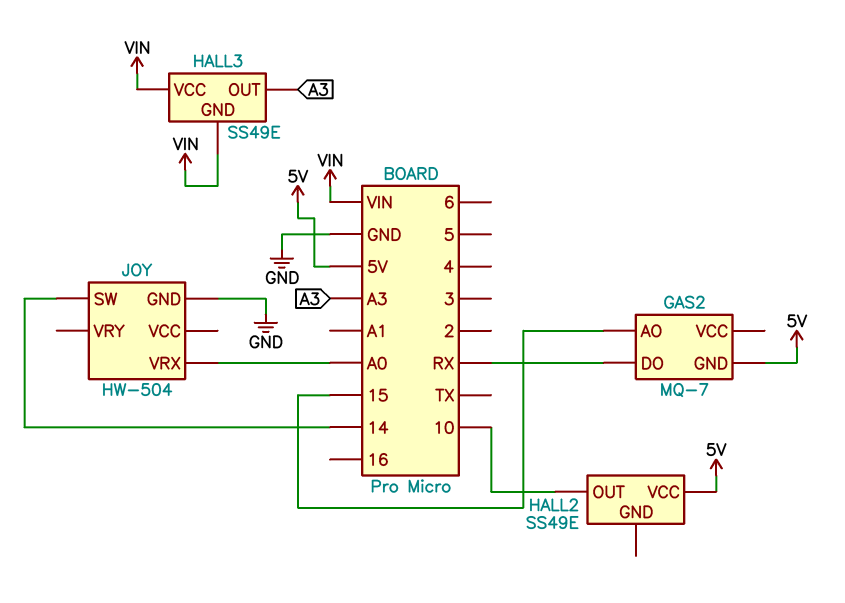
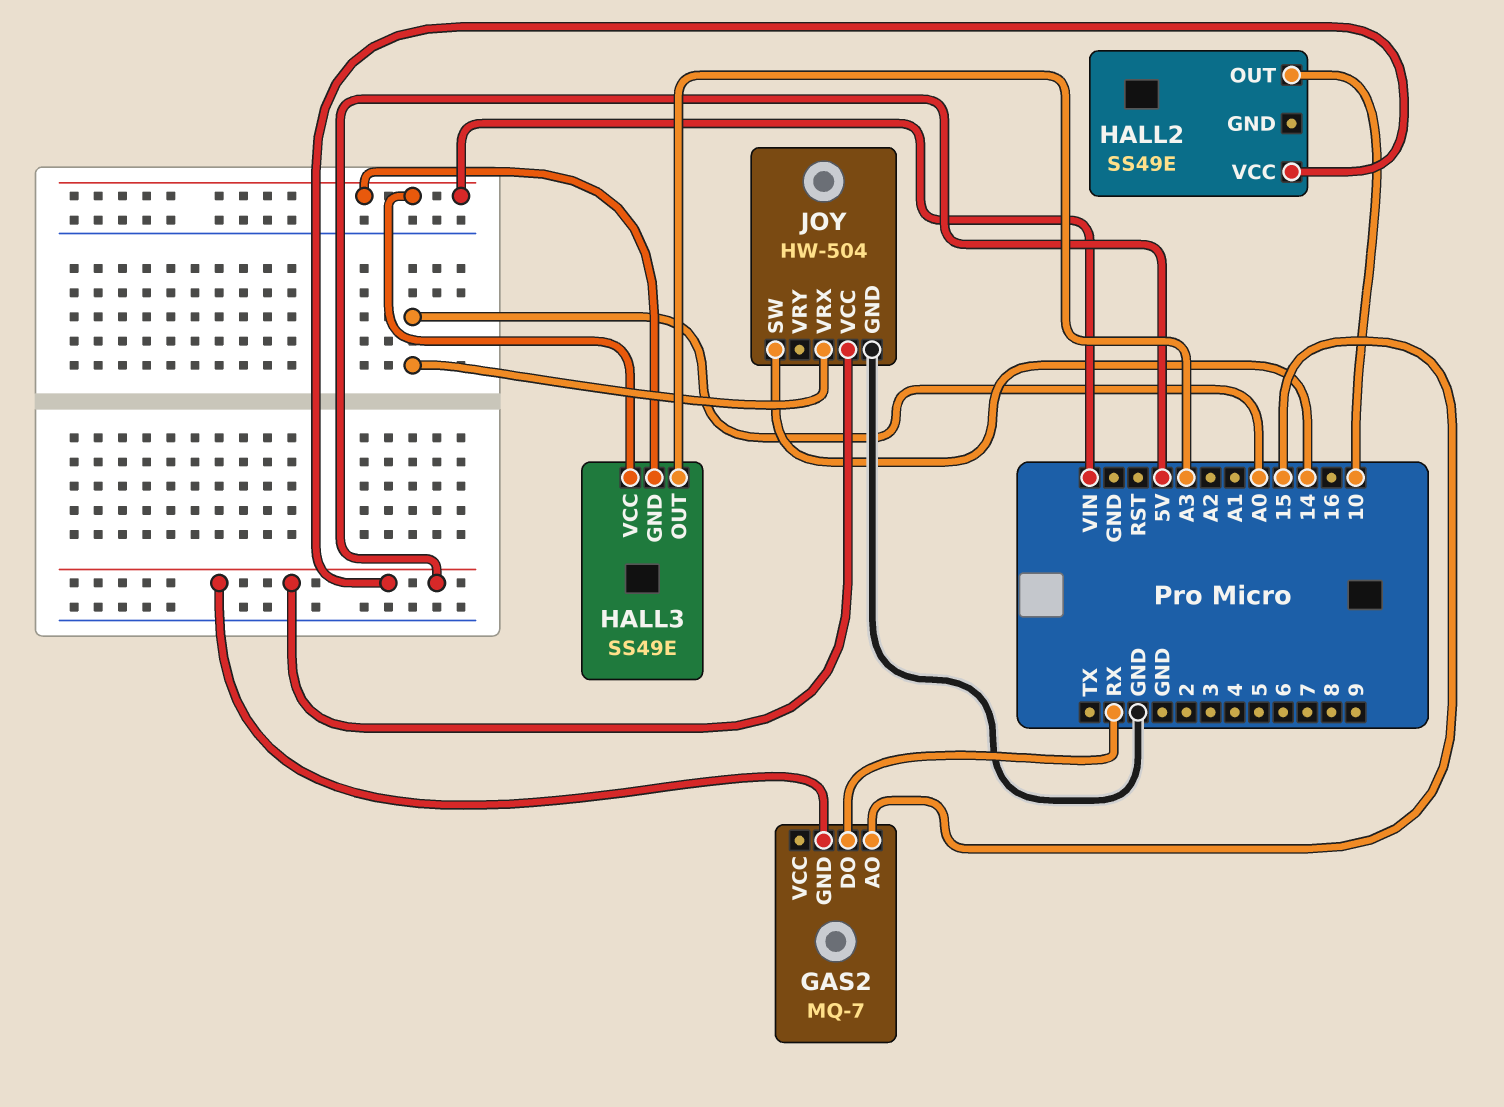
JOY pin VCC: none -> 5V

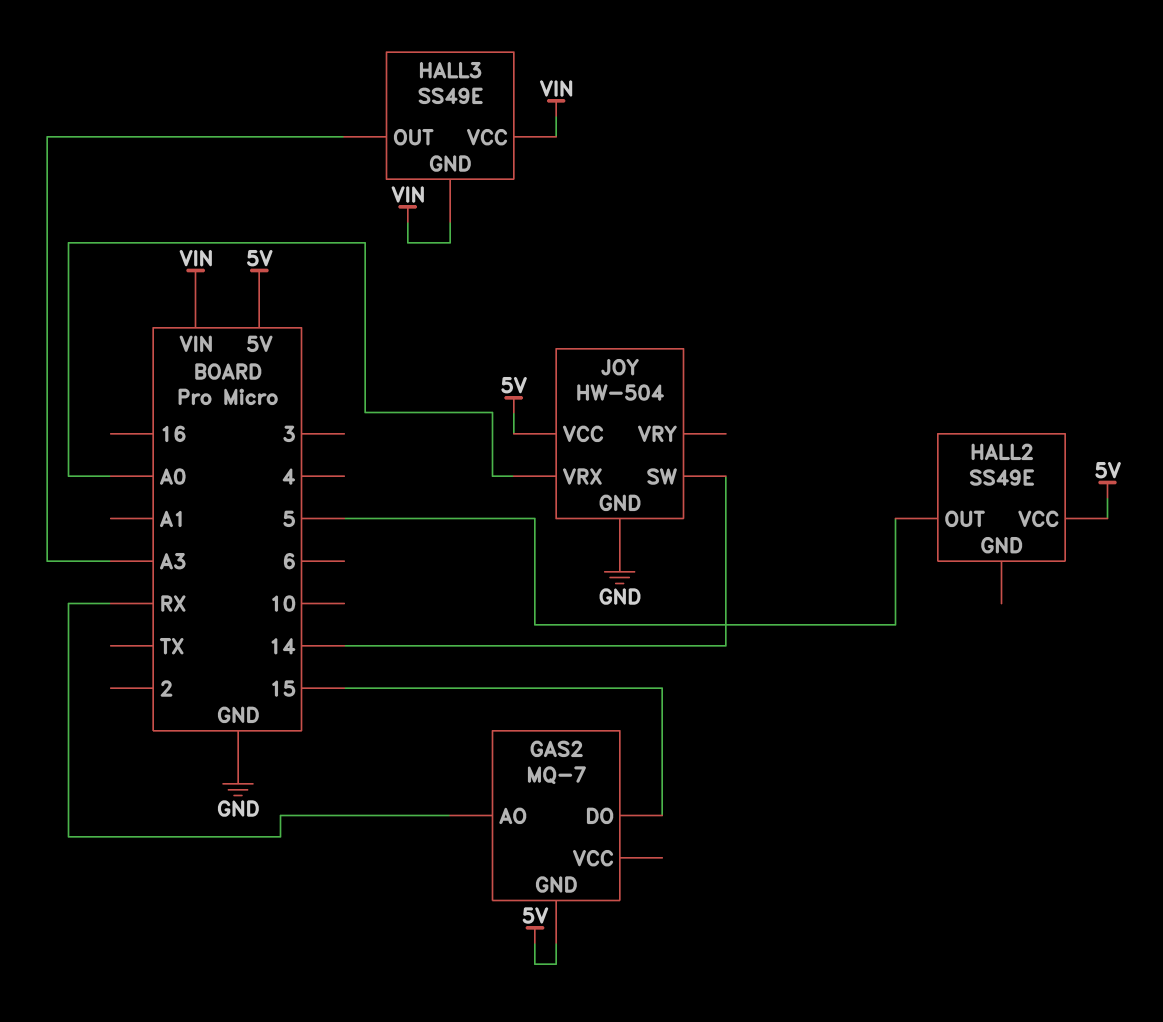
GAS2 pin AO: 15 -> RX
GAS2 pin DO: RX -> 15
HALL2 pin OUT: 10 -> 5

